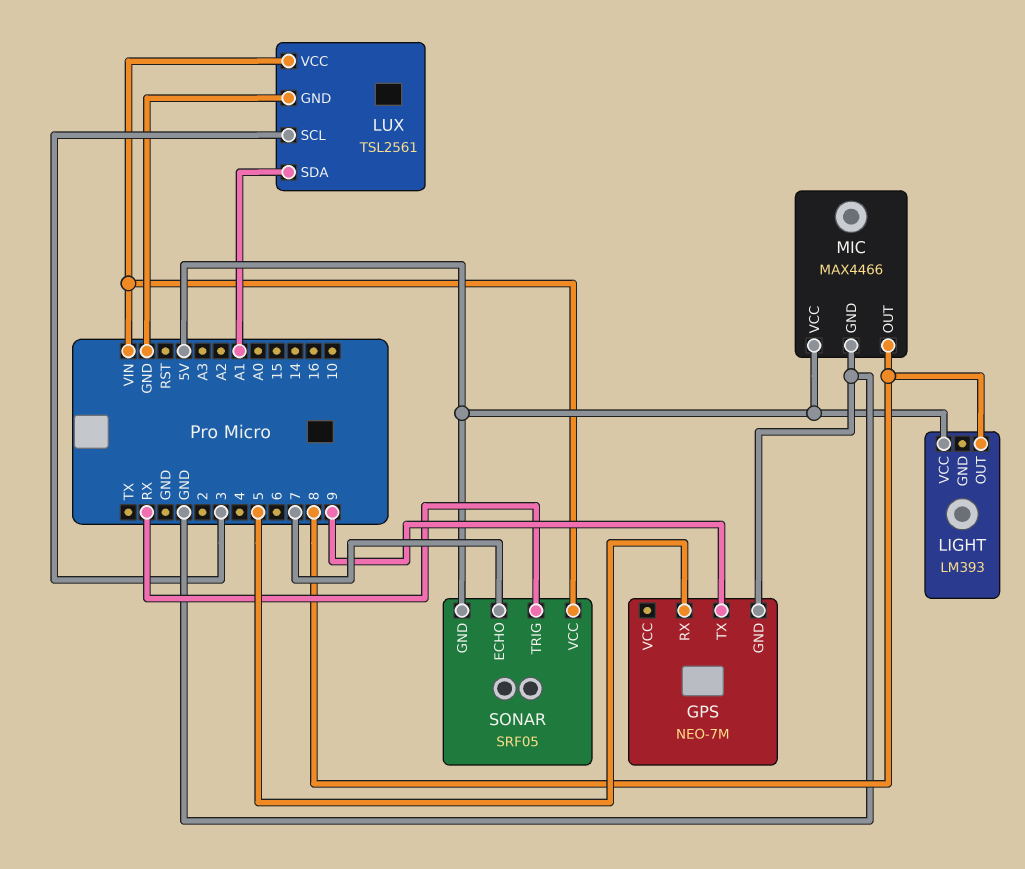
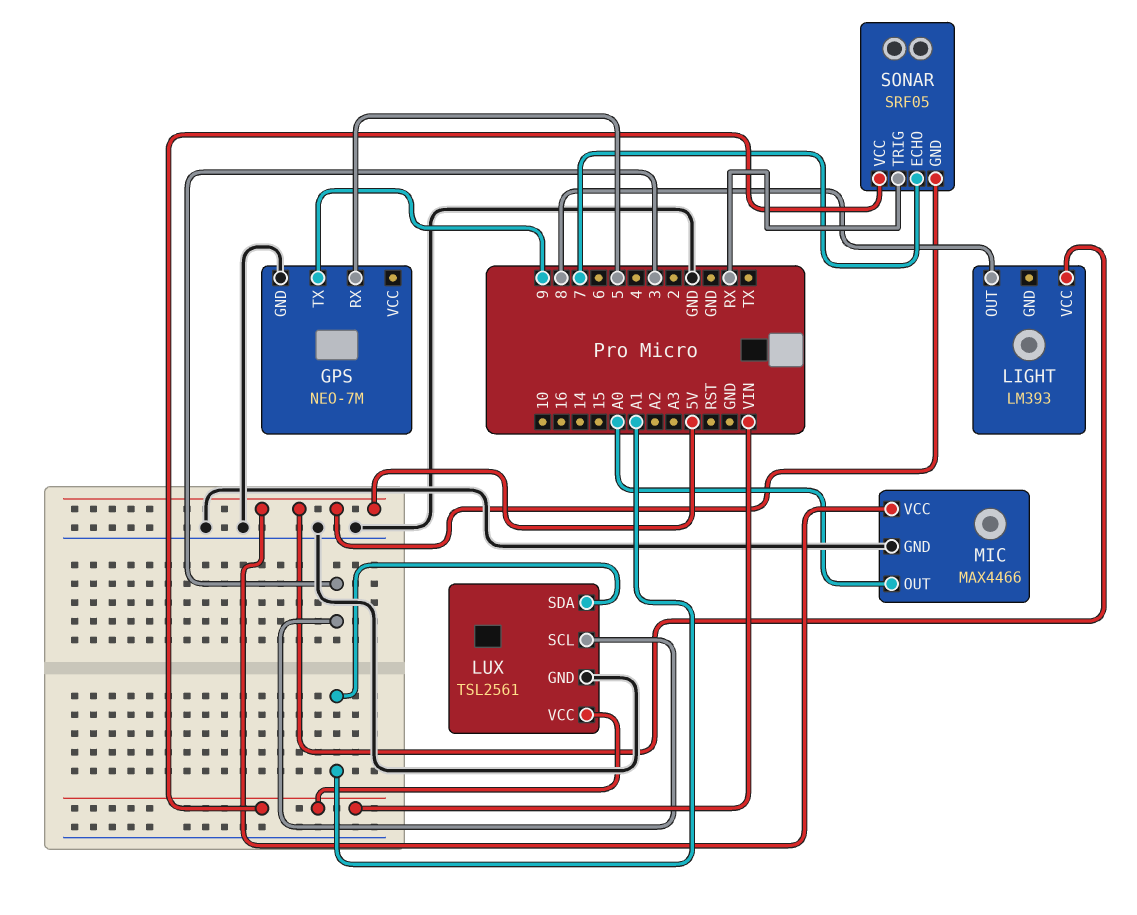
MIC pin OUT: 8 -> A0

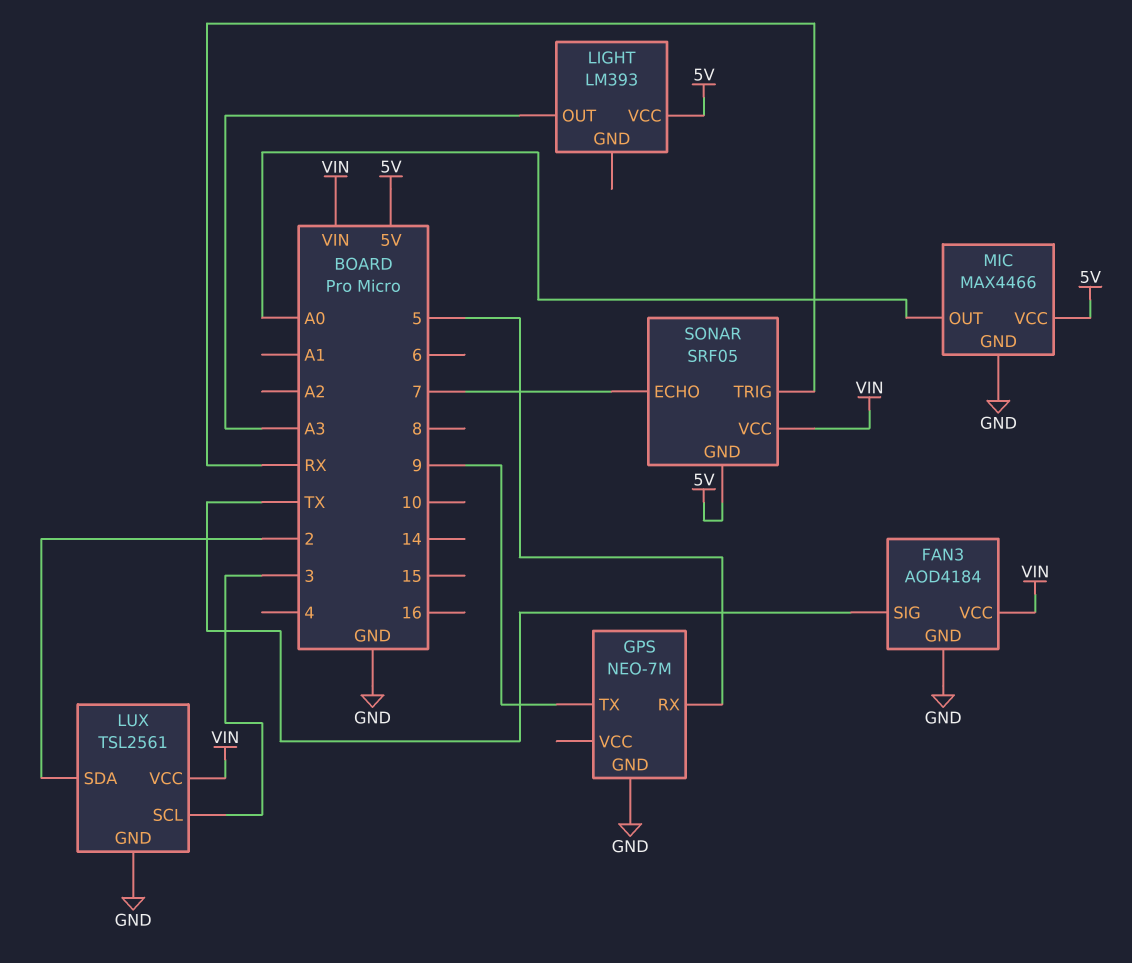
FAN3: none -> AOD4184
FAN3 pin GND: none -> GND
FAN3 pin SIG: none -> TX
FAN3 pin VCC: none -> VIN
LIGHT pin OUT: 8 -> A3
LUX pin SDA: A1 -> 2

